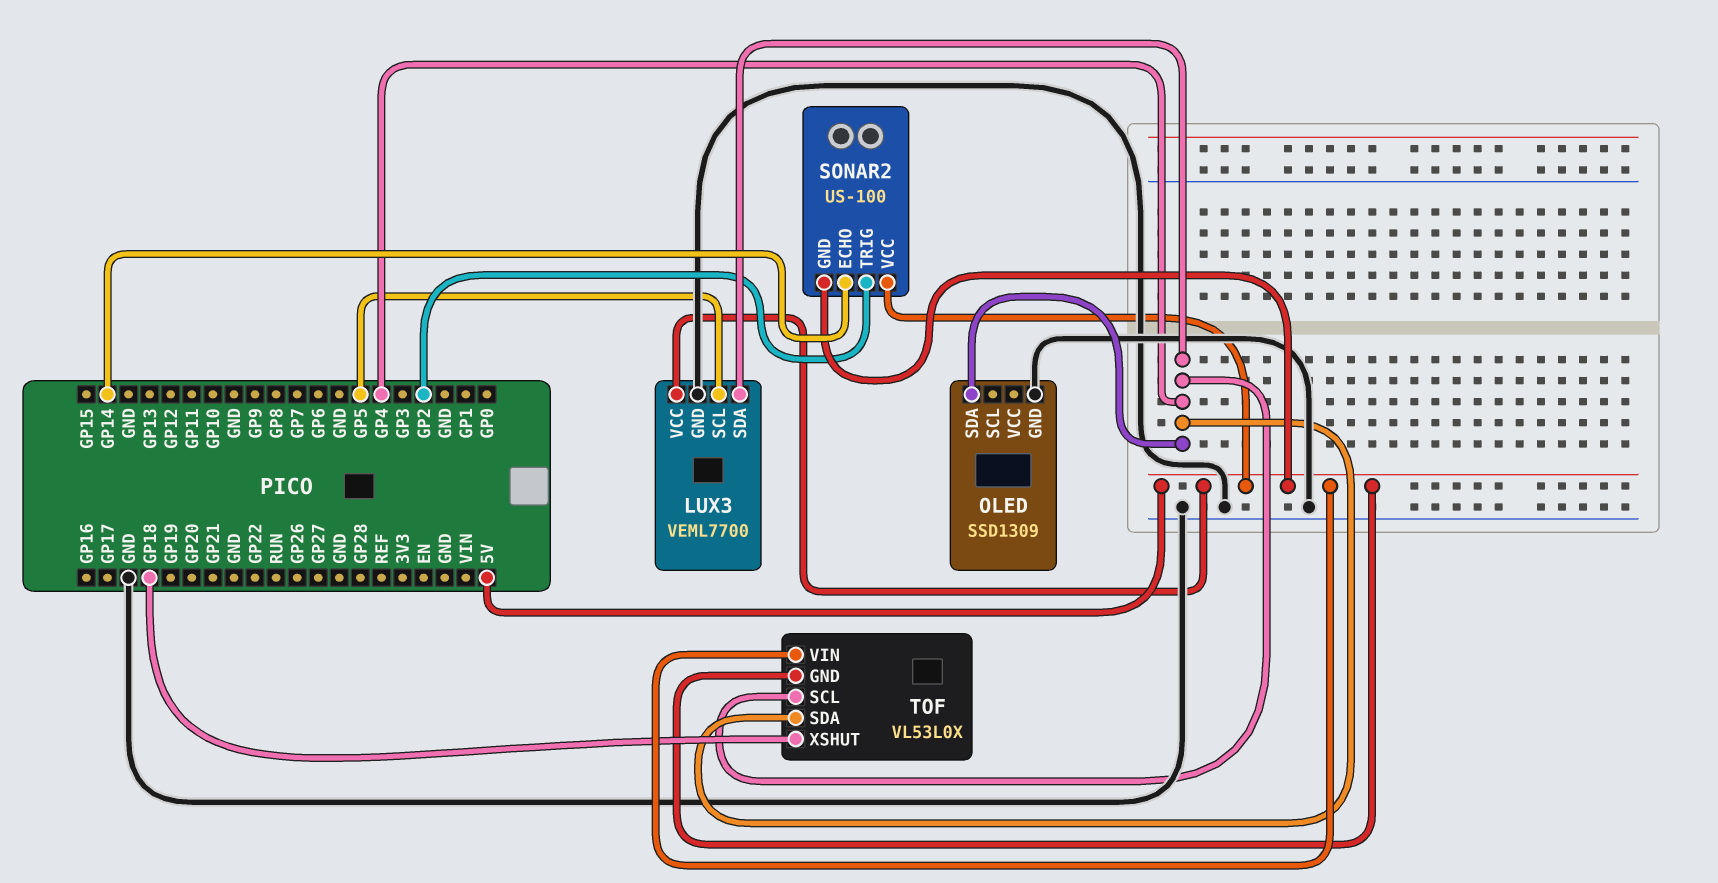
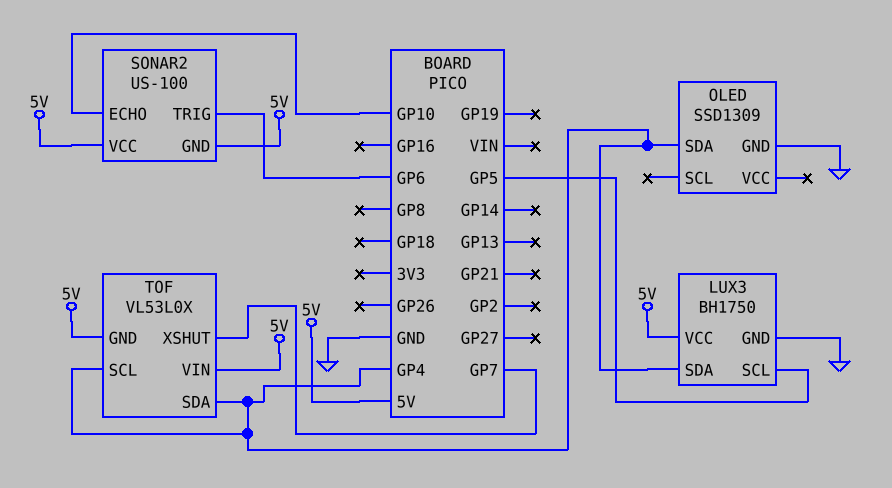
LUX3: VEML7700 -> BH1750
SONAR2 pin ECHO: GP14 -> GP10
SONAR2 pin TRIG: GP2 -> GP6
TOF pin XSHUT: GP18 -> GP7

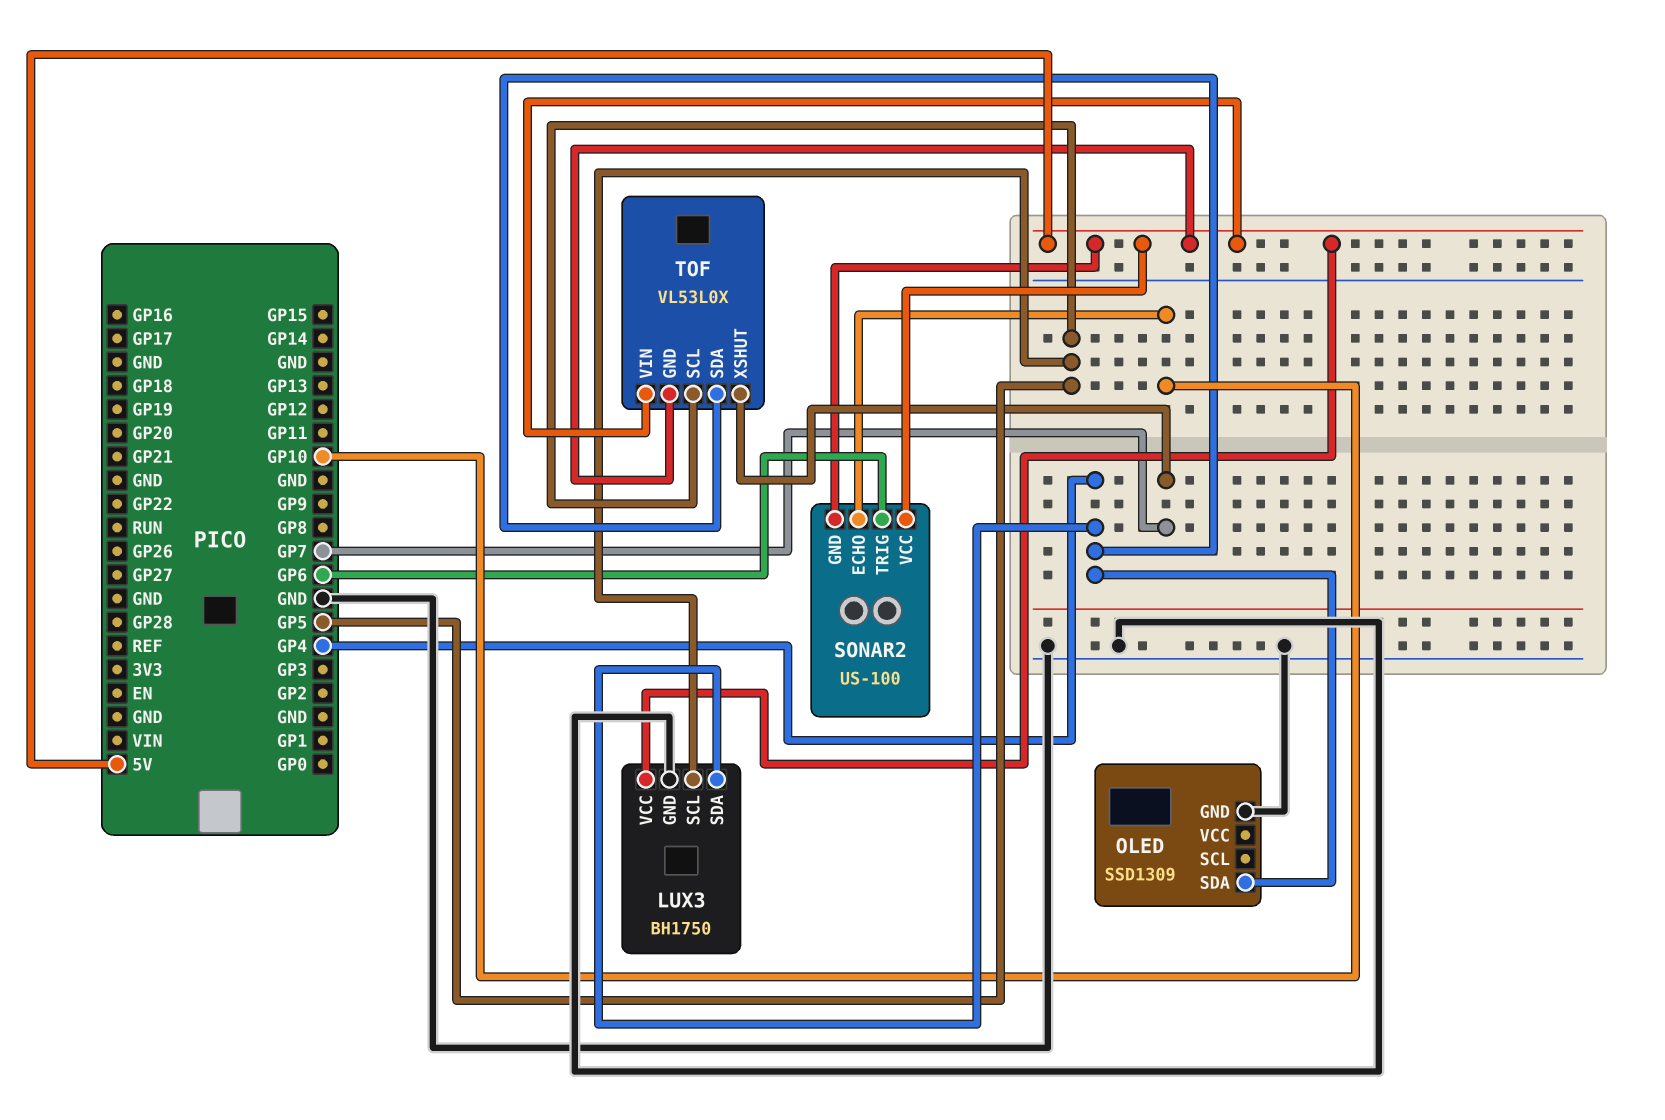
TOF pin SCL: GP4 -> GP5

